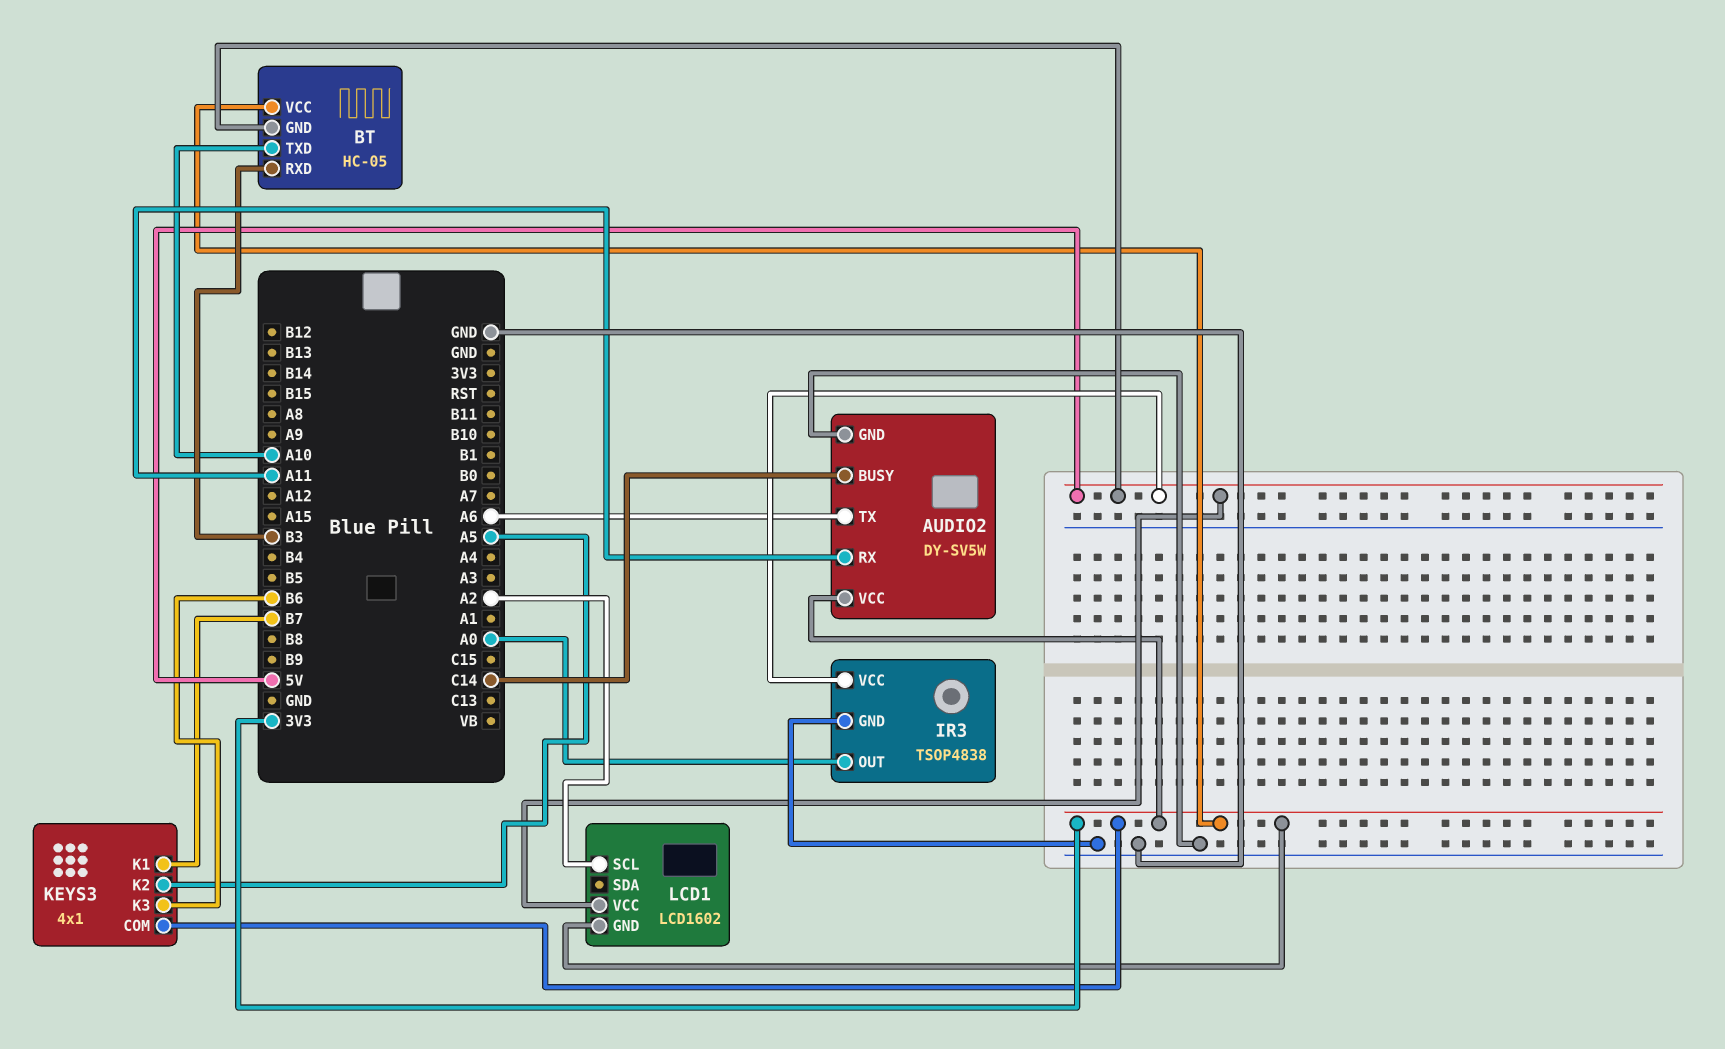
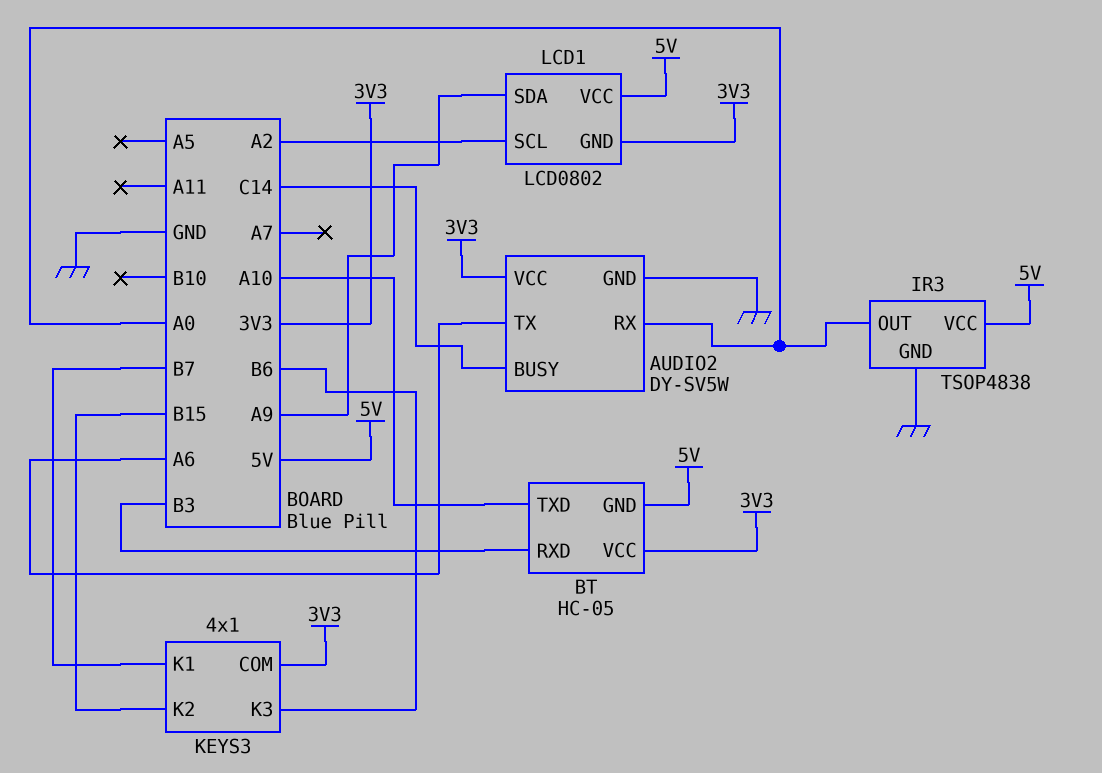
AUDIO2 pin RX: A11 -> A0
KEYS3 pin K2: A5 -> B15
LCD1: LCD1602 -> LCD0802
LCD1 pin SDA: none -> A9

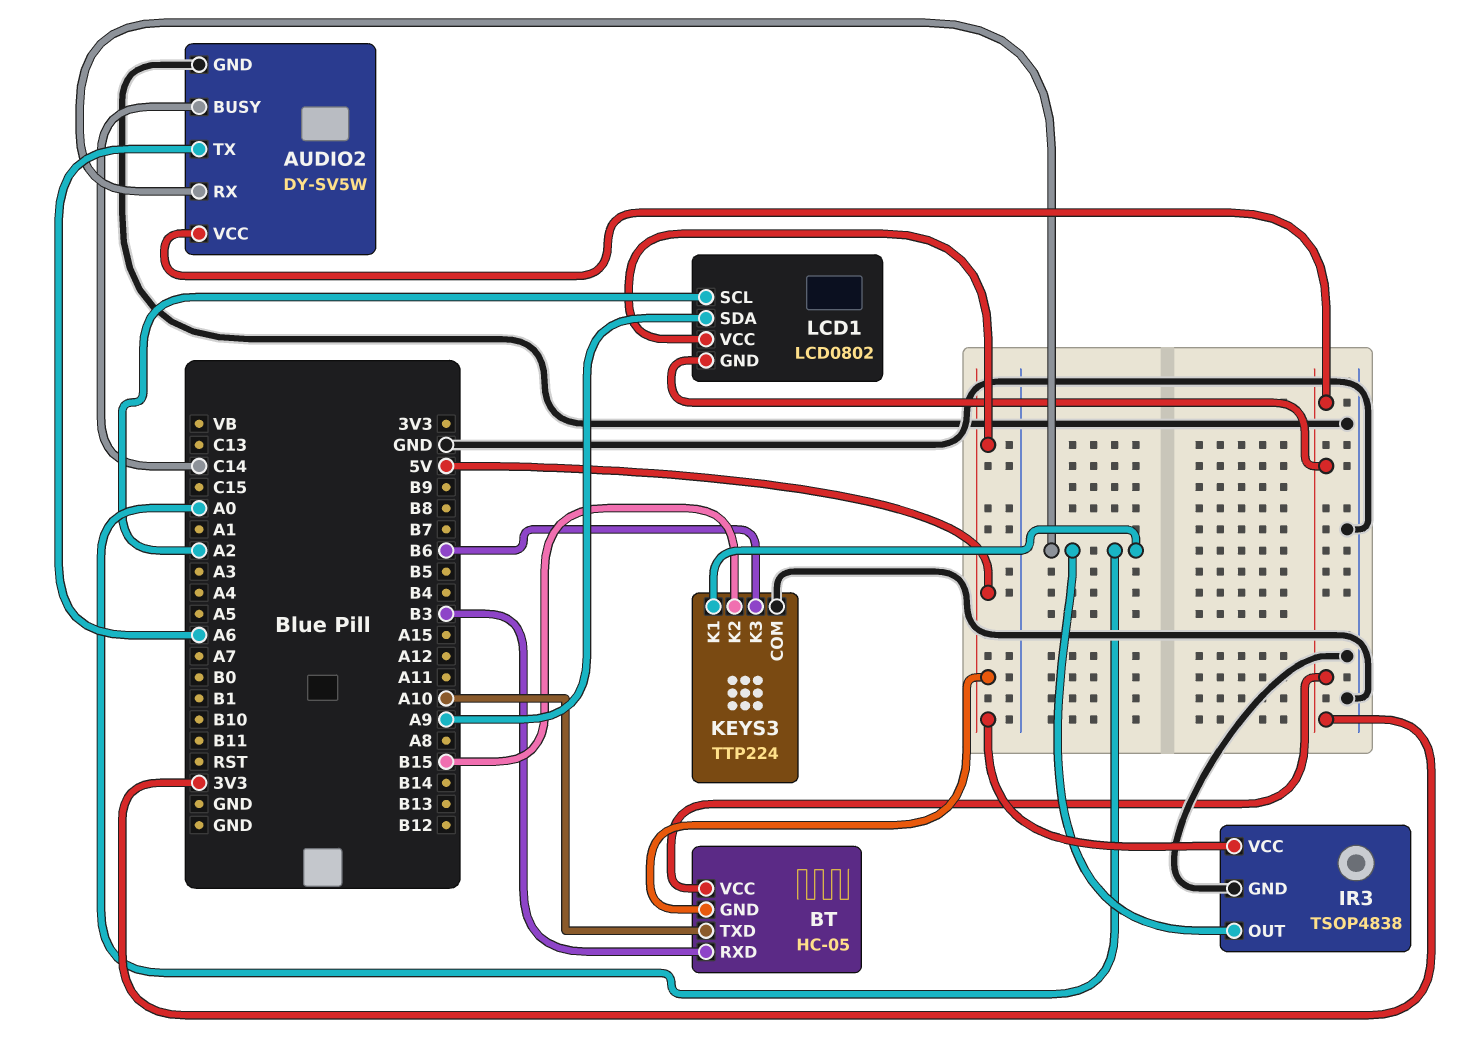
KEYS3: 4x1 -> TTP224
KEYS3 pin COM: 3V3 -> GND
KEYS3 pin K1: B7 -> A0

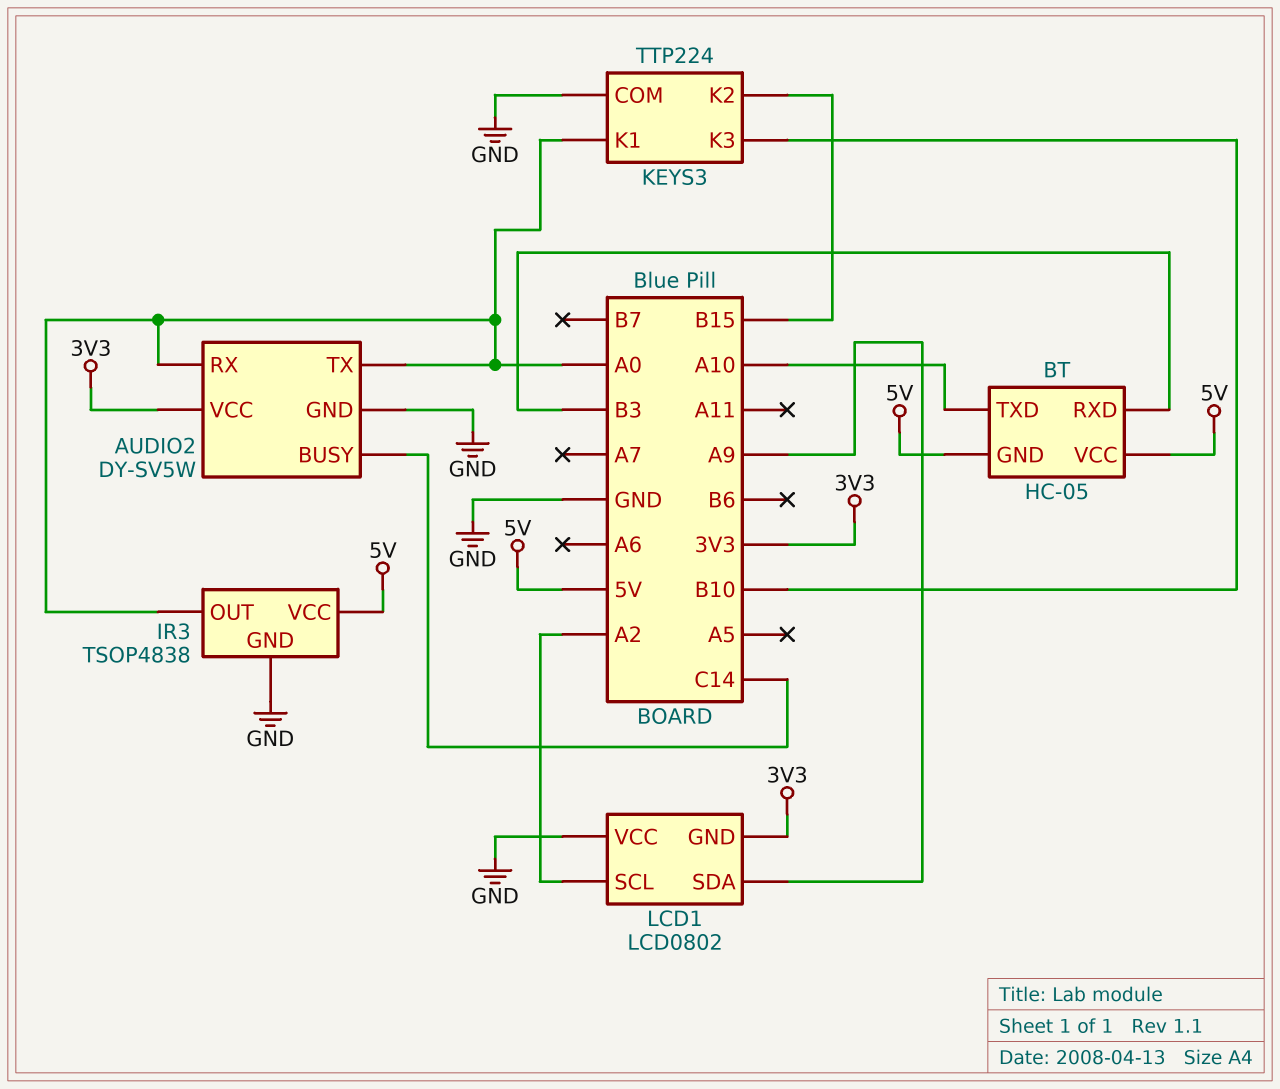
AUDIO2 pin TX: A6 -> A0
BT pin VCC: 3V3 -> 5V
KEYS3 pin K3: B6 -> B10
LCD1 pin VCC: 5V -> GND

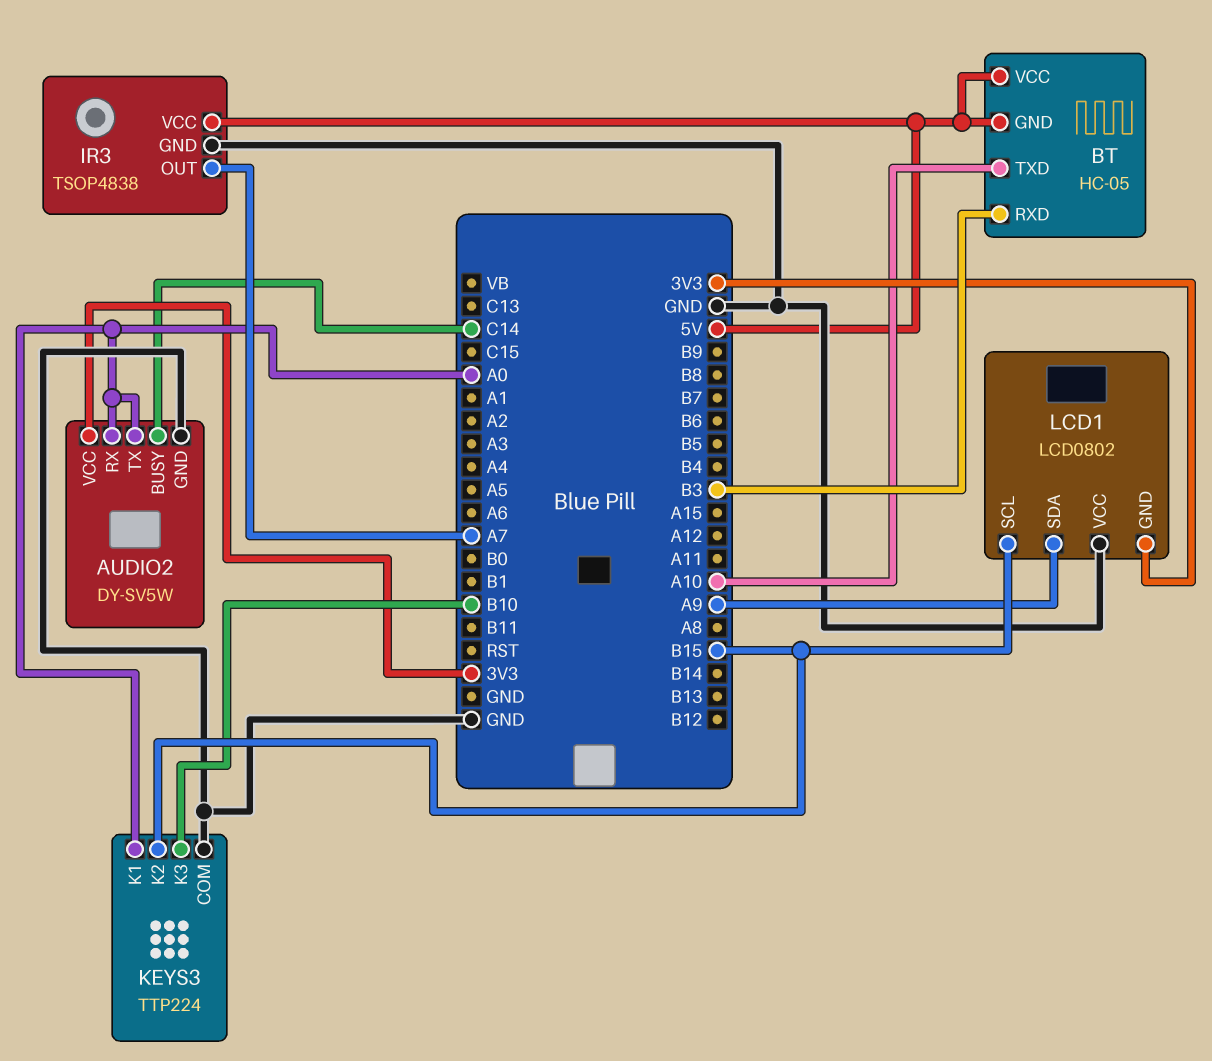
IR3 pin OUT: A0 -> A7
LCD1 pin SCL: A2 -> B15

